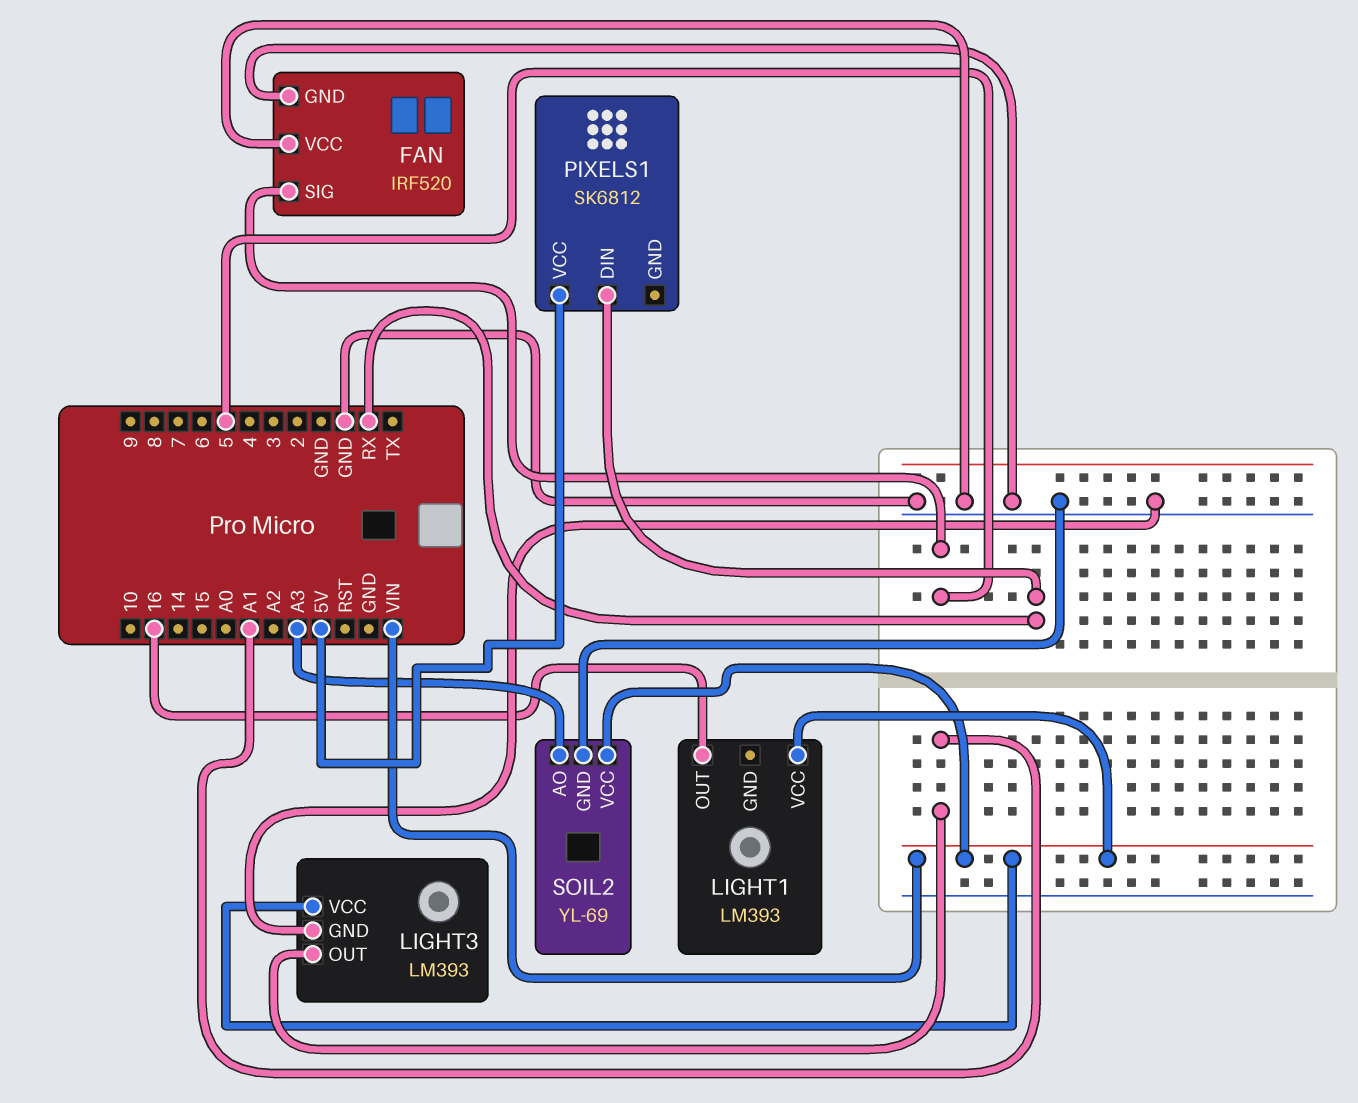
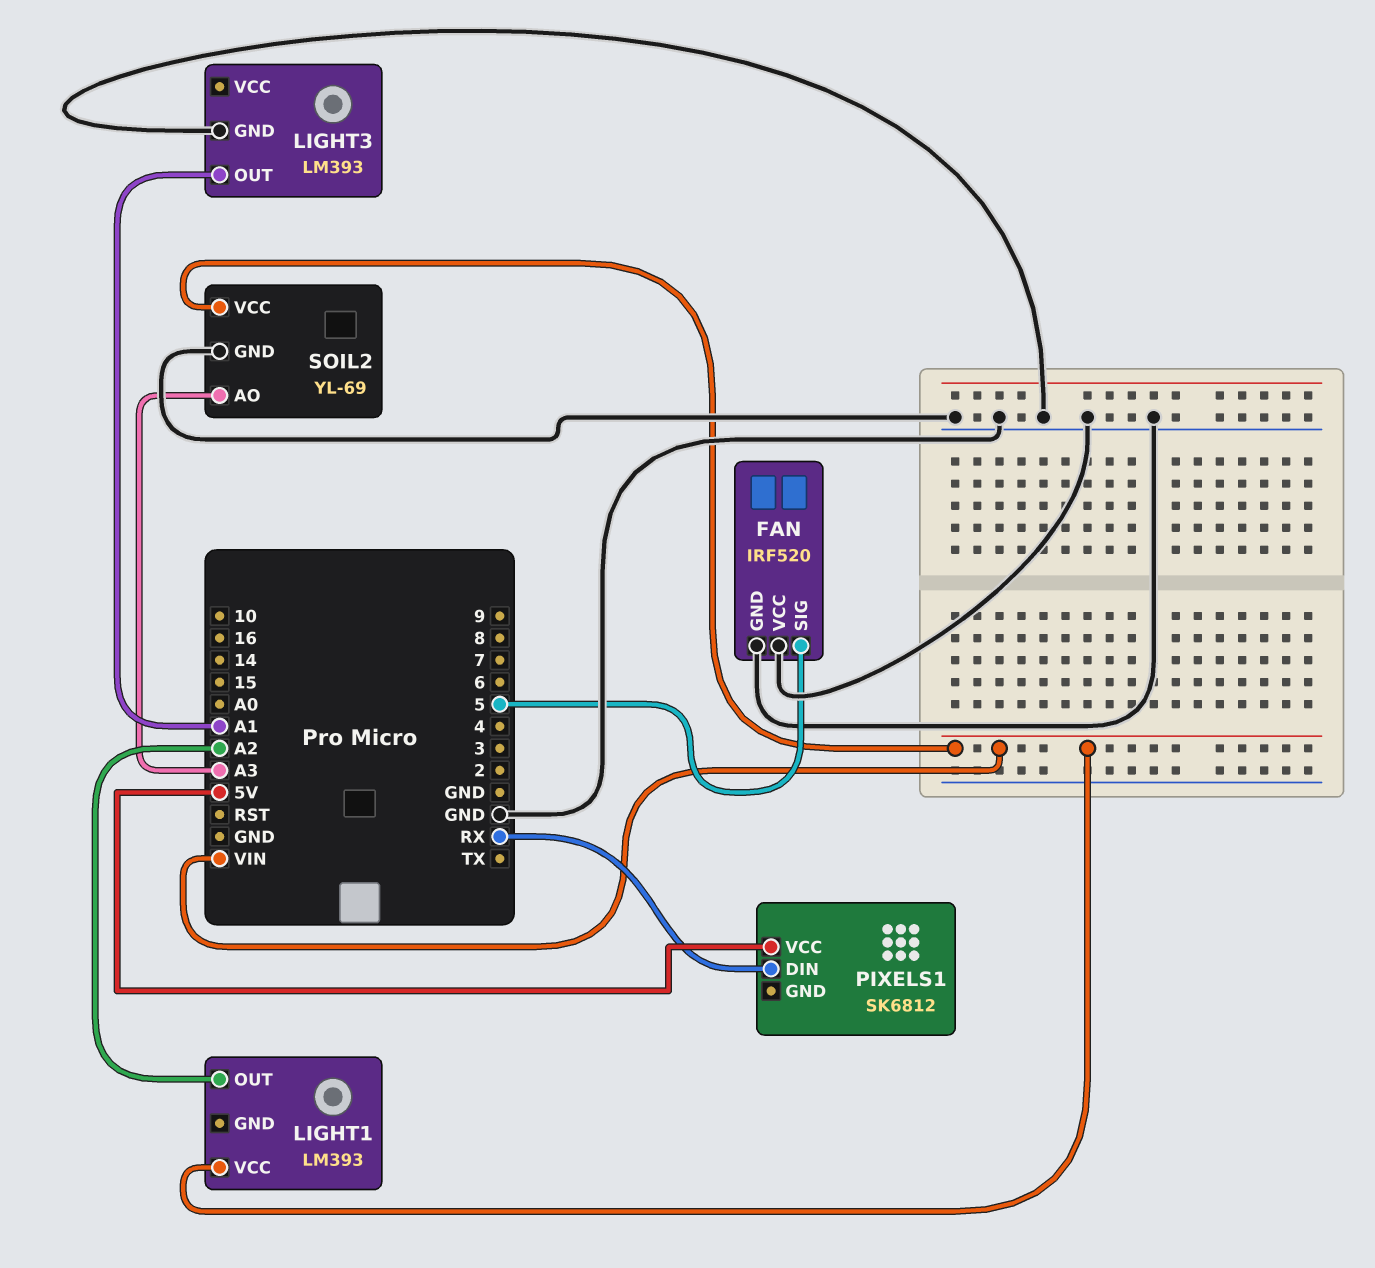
LIGHT1 pin OUT: 16 -> A2
LIGHT3 pin VCC: VIN -> none

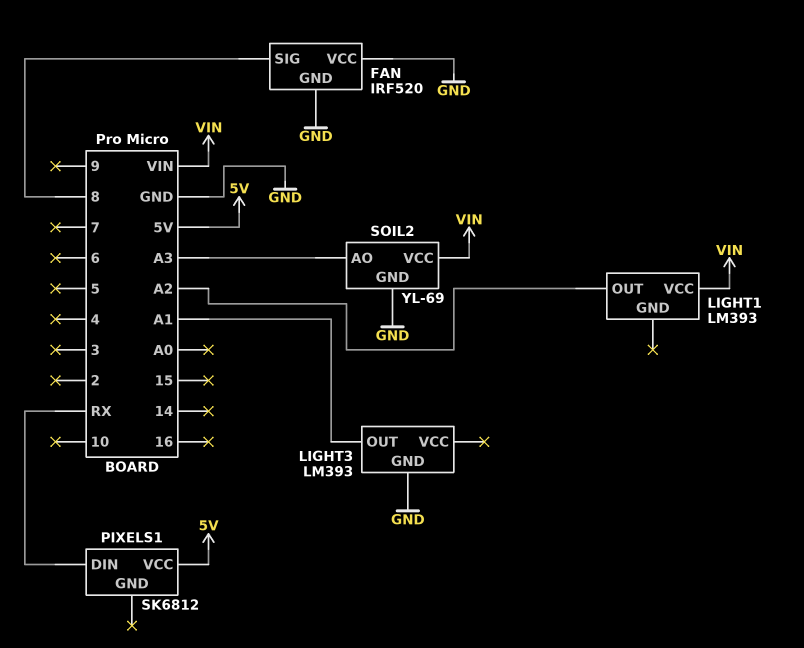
FAN pin SIG: 5 -> 8

